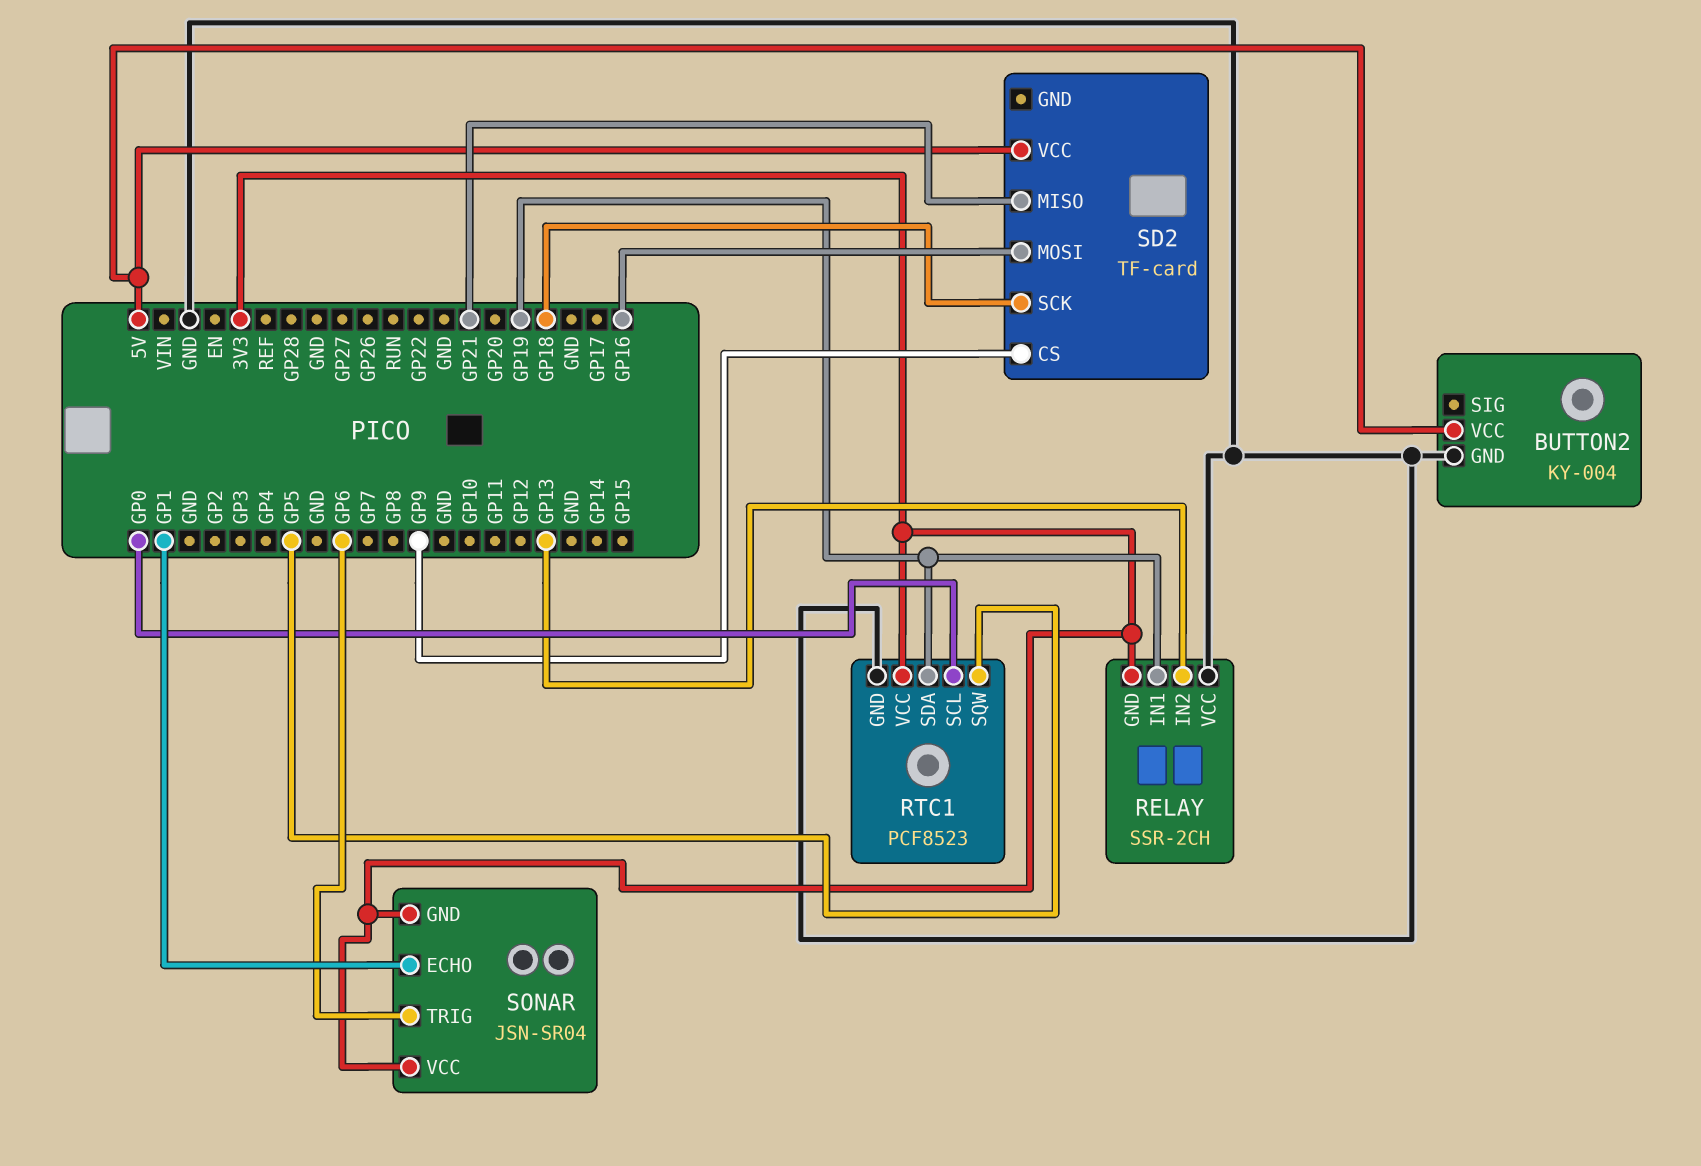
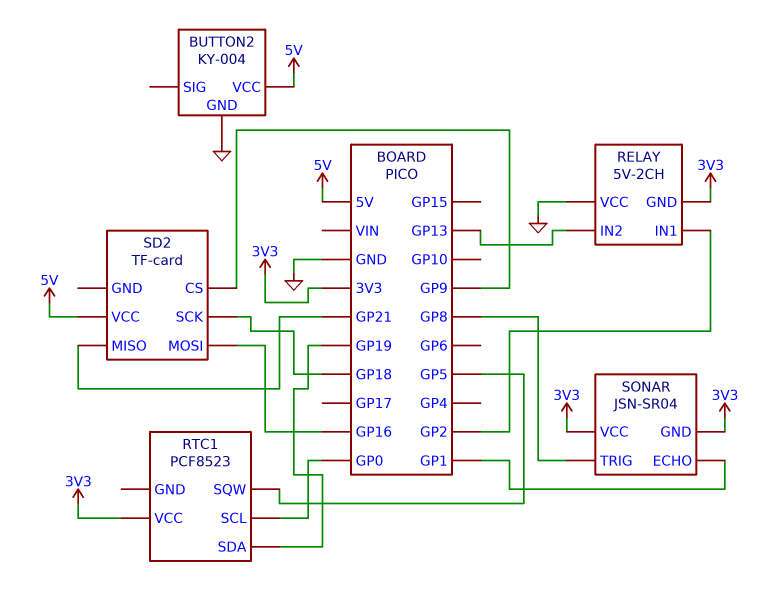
RELAY: SSR-2CH -> 5V-2CH
RELAY pin IN1: GP19 -> GP2
RTC1 pin GND: GND -> none
SONAR pin TRIG: GP6 -> GP8

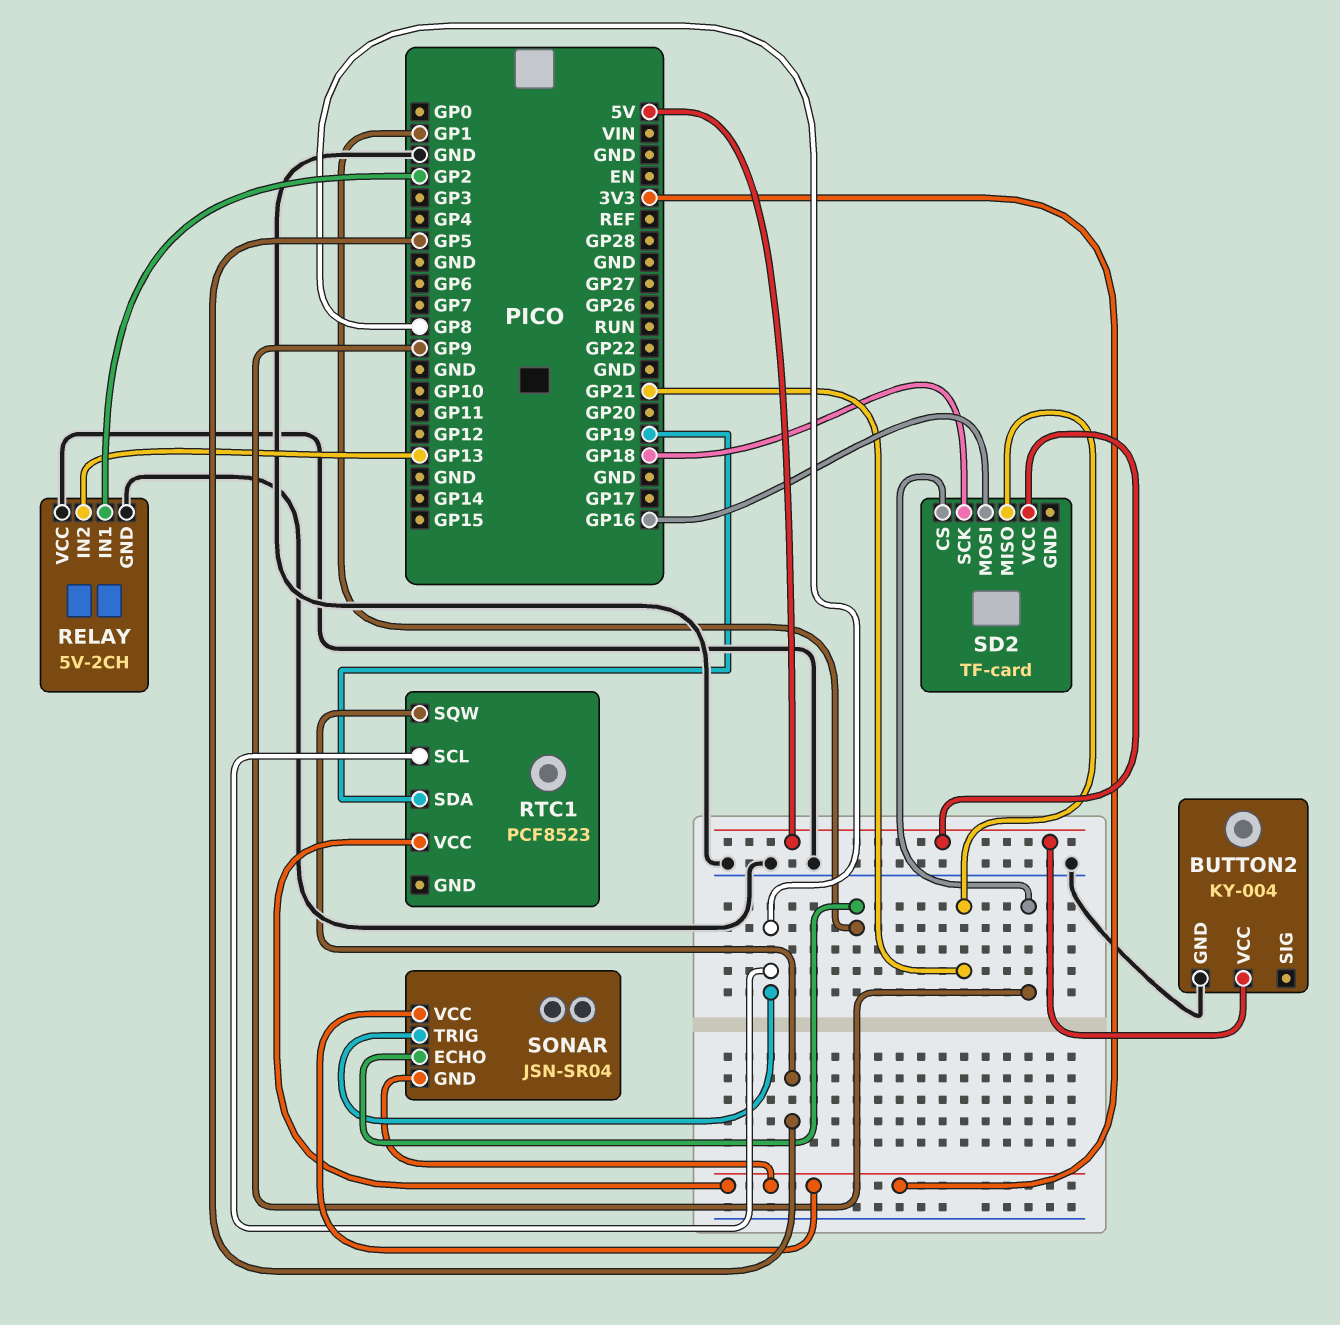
RELAY pin GND: 3V3 -> GND
RTC1 pin SCL: GP0 -> GP8

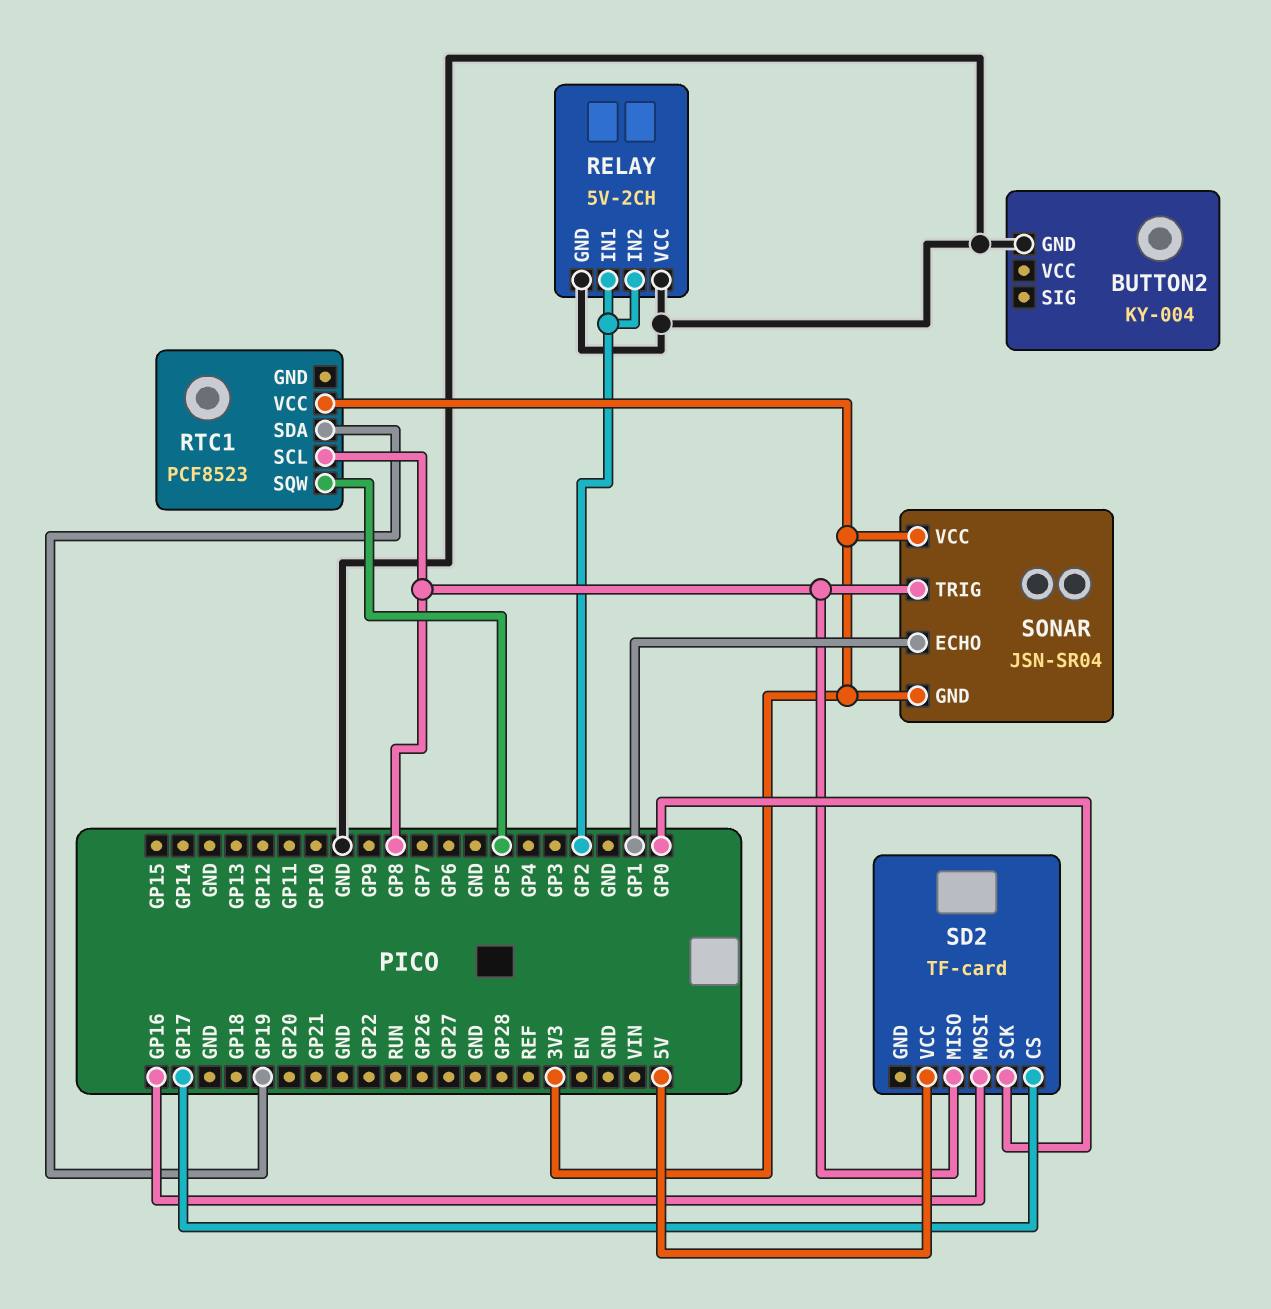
BUTTON2 pin VCC: 5V -> none
RELAY pin IN2: GP13 -> GP2
SD2 pin CS: GP9 -> GP17
SD2 pin MISO: GP21 -> GP8
SD2 pin SCK: GP18 -> GP0

